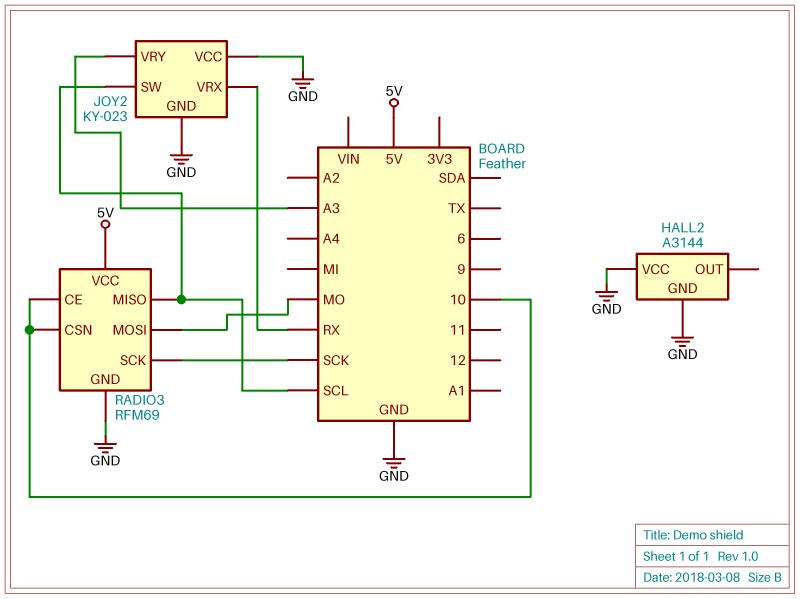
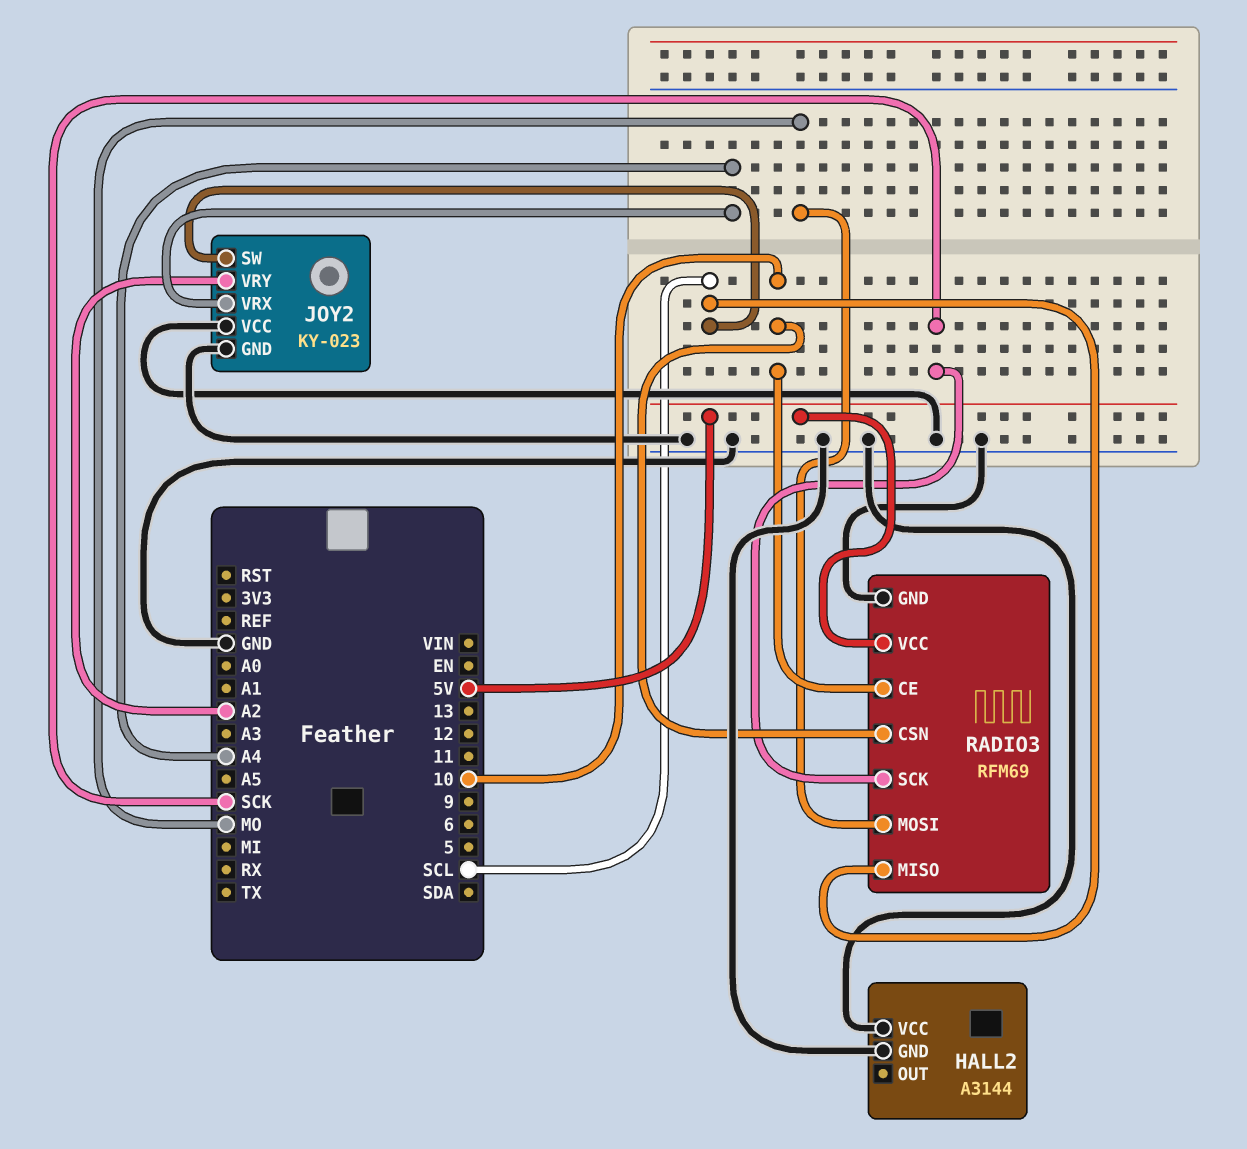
JOY2 pin VRX: RX -> A4
JOY2 pin VRY: A3 -> A2

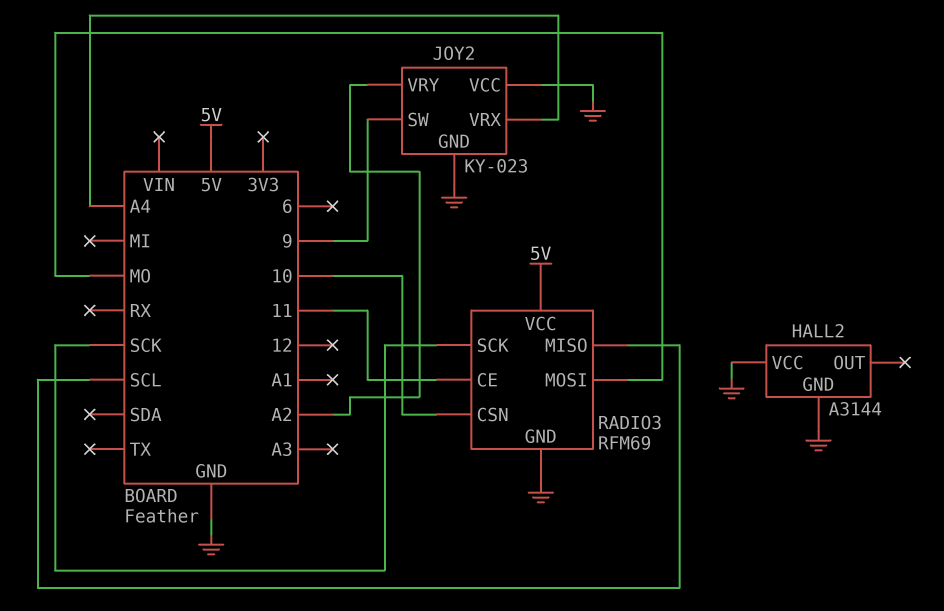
JOY2 pin SW: SCL -> 9
RADIO3 pin CE: 10 -> 11

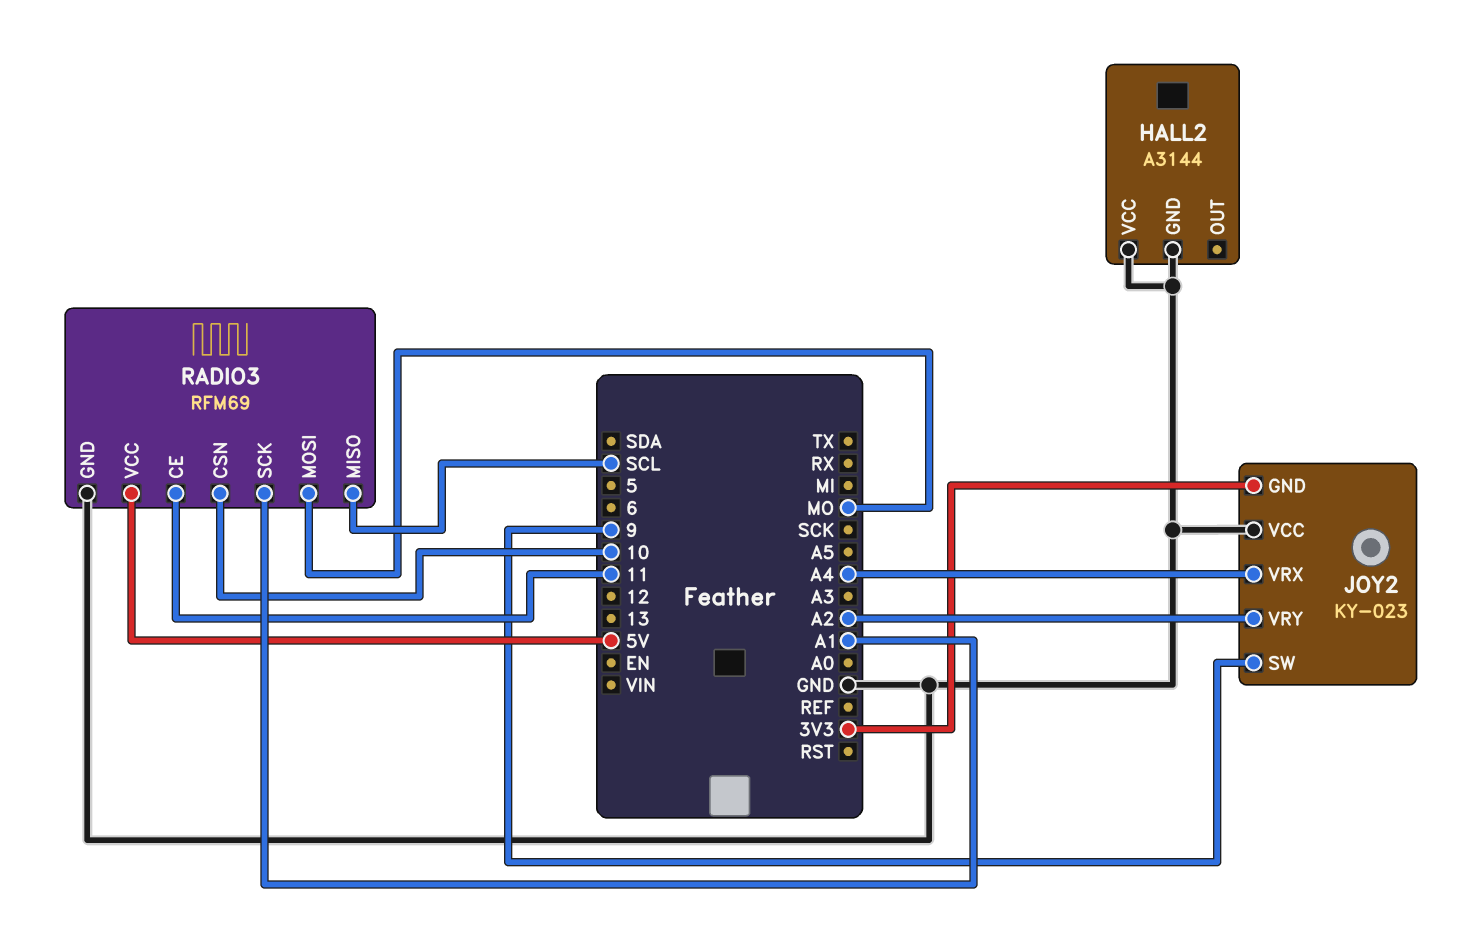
JOY2 pin GND: GND -> 3V3
RADIO3 pin SCK: SCK -> A1

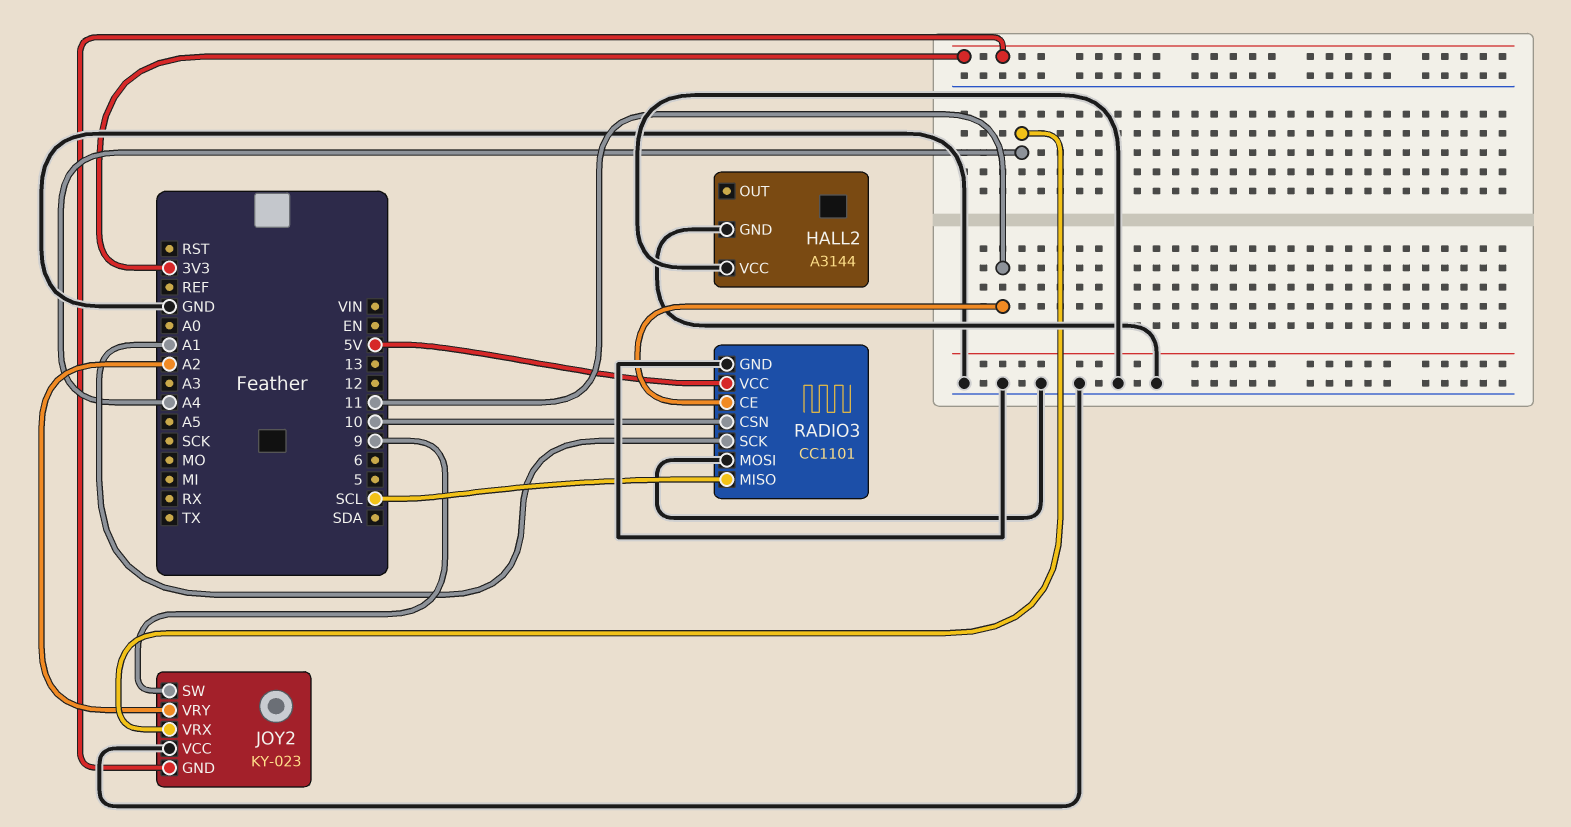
RADIO3: RFM69 -> CC1101
RADIO3 pin MOSI: MO -> GND

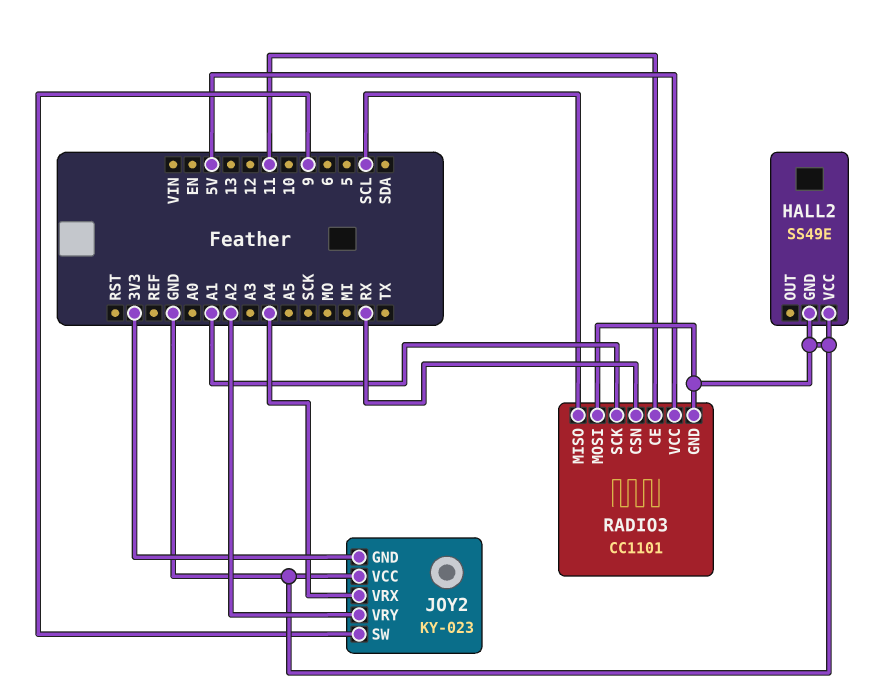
HALL2: A3144 -> SS49E
RADIO3 pin CSN: 10 -> RX

